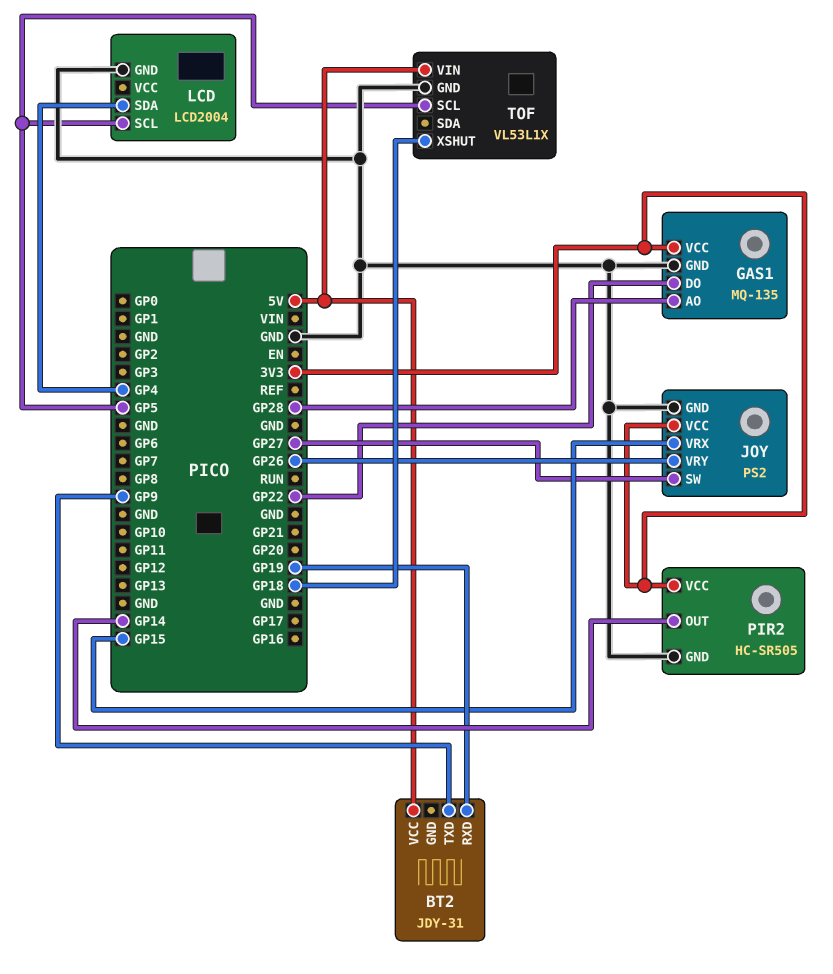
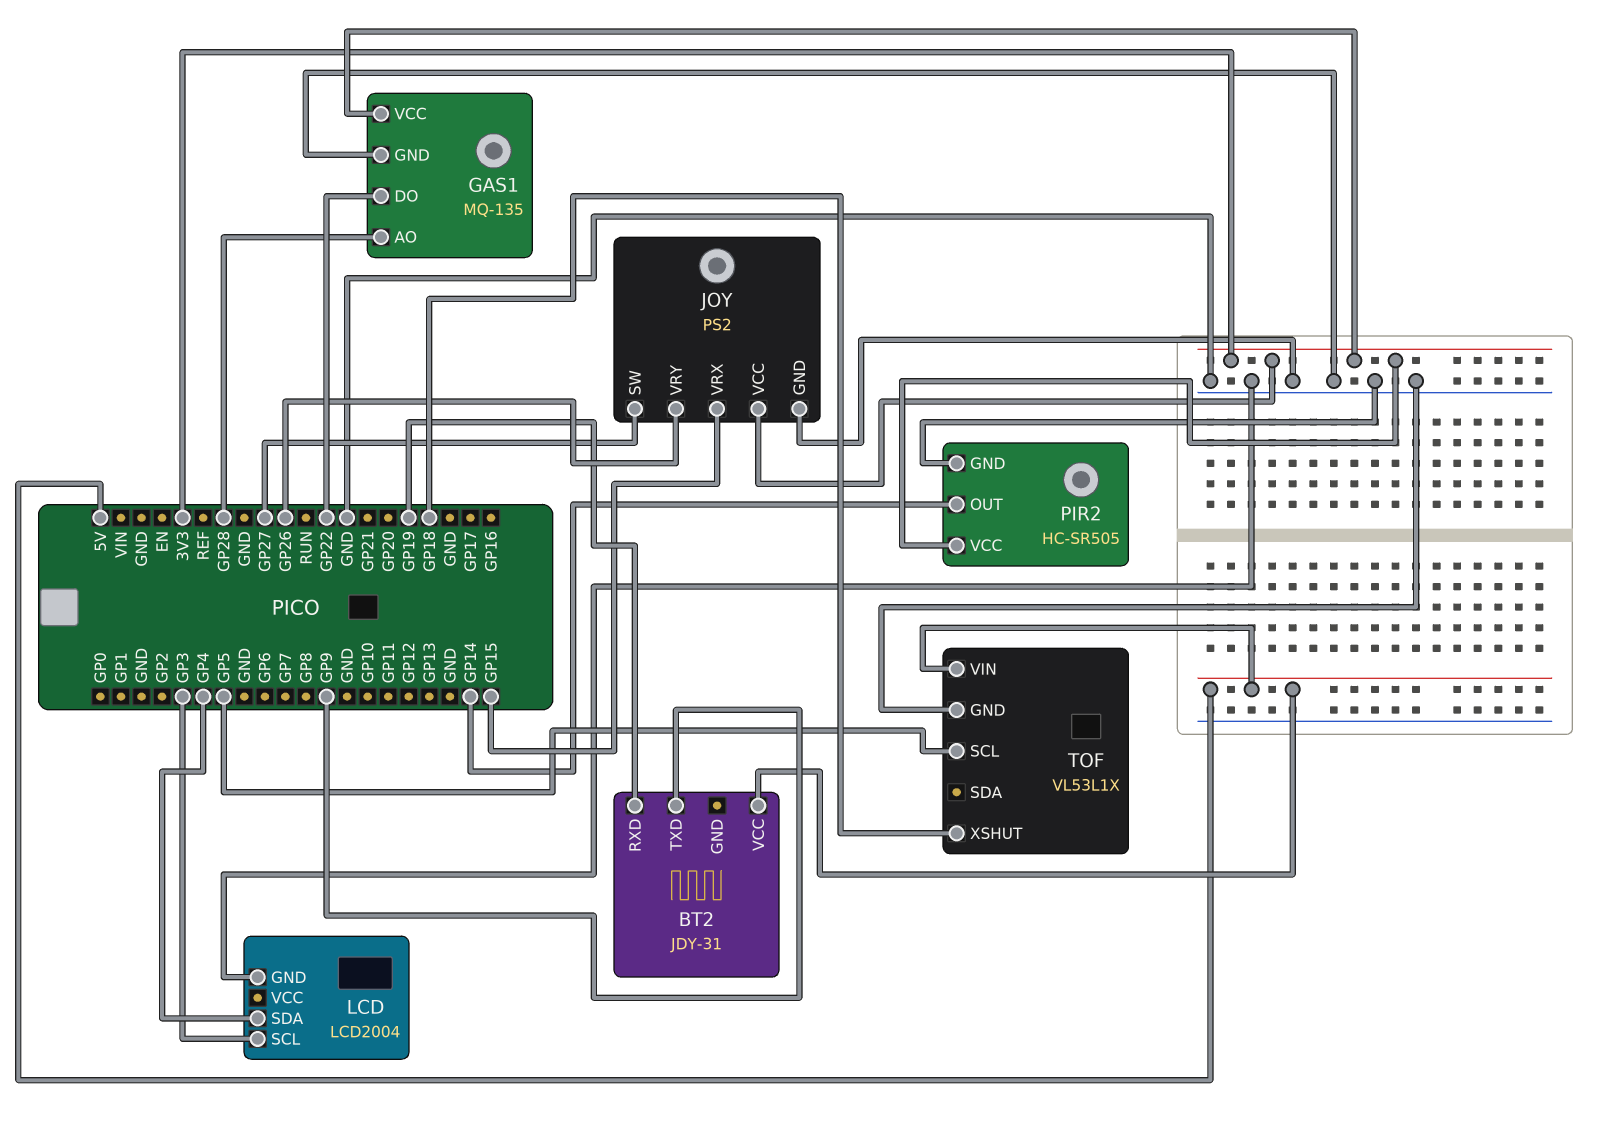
LCD pin SCL: GP5 -> GP3

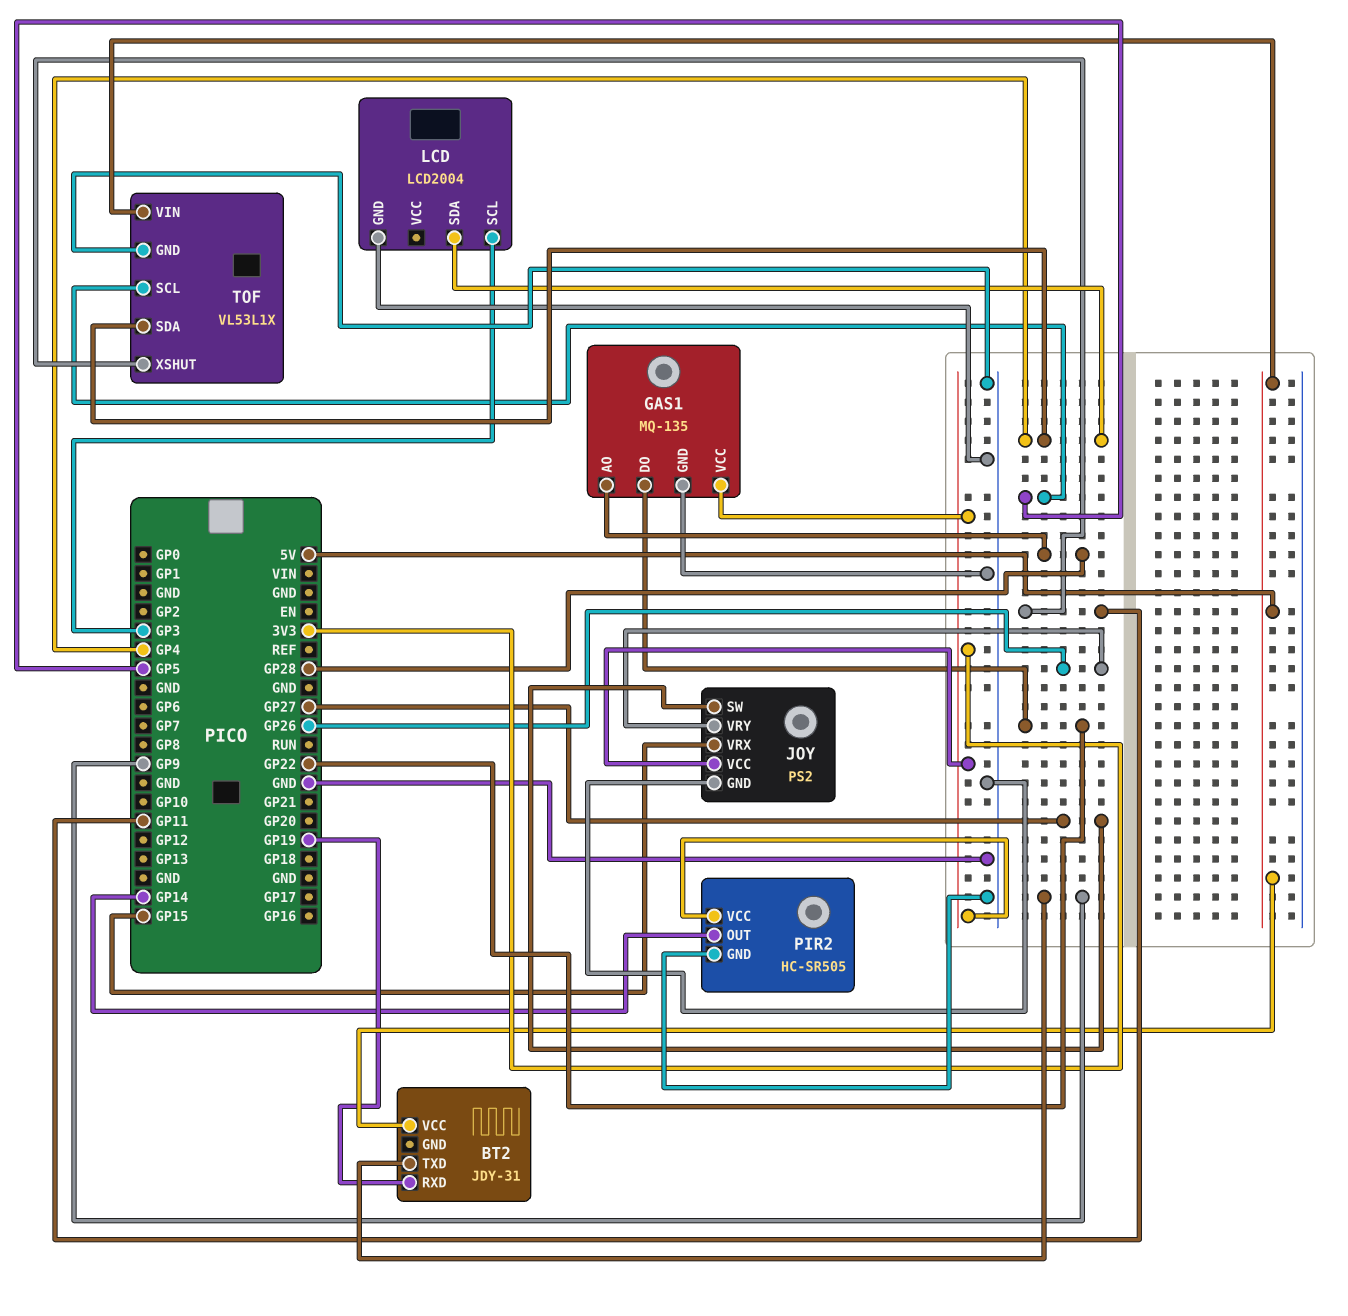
TOF pin SDA: none -> GP4
TOF pin XSHUT: GP18 -> GP11

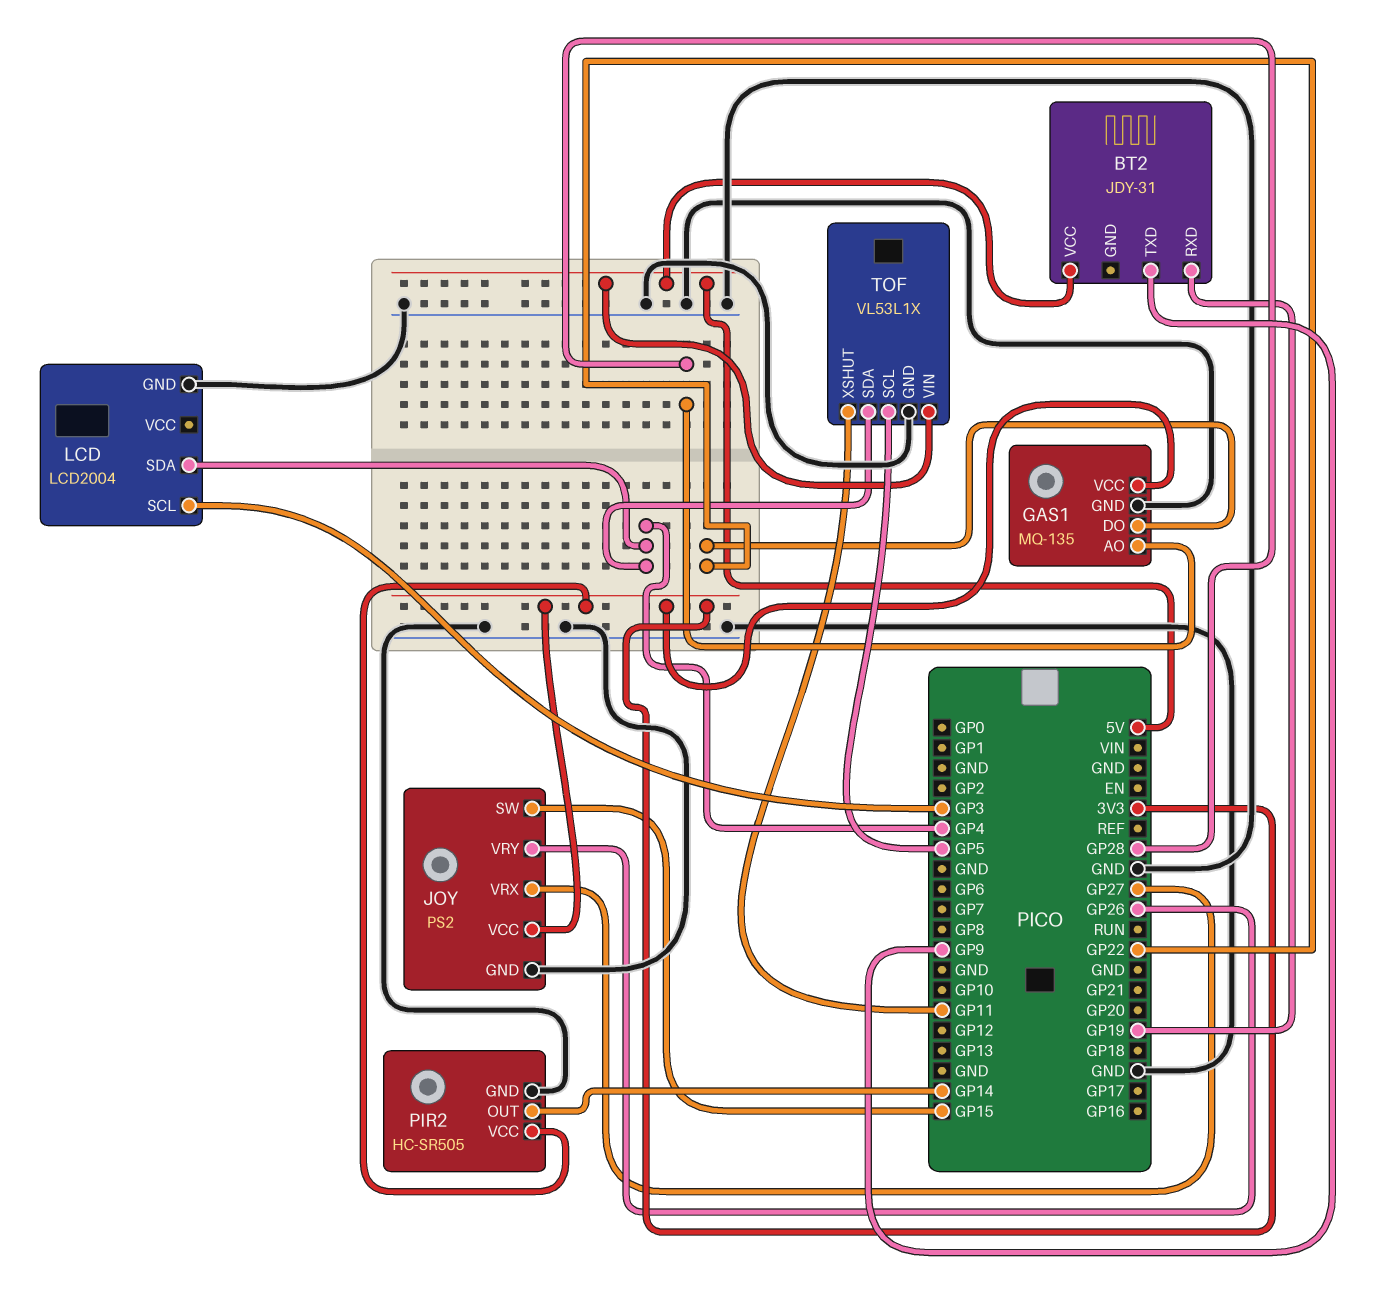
JOY pin SW: GP27 -> GP15
JOY pin VRX: GP15 -> GP27

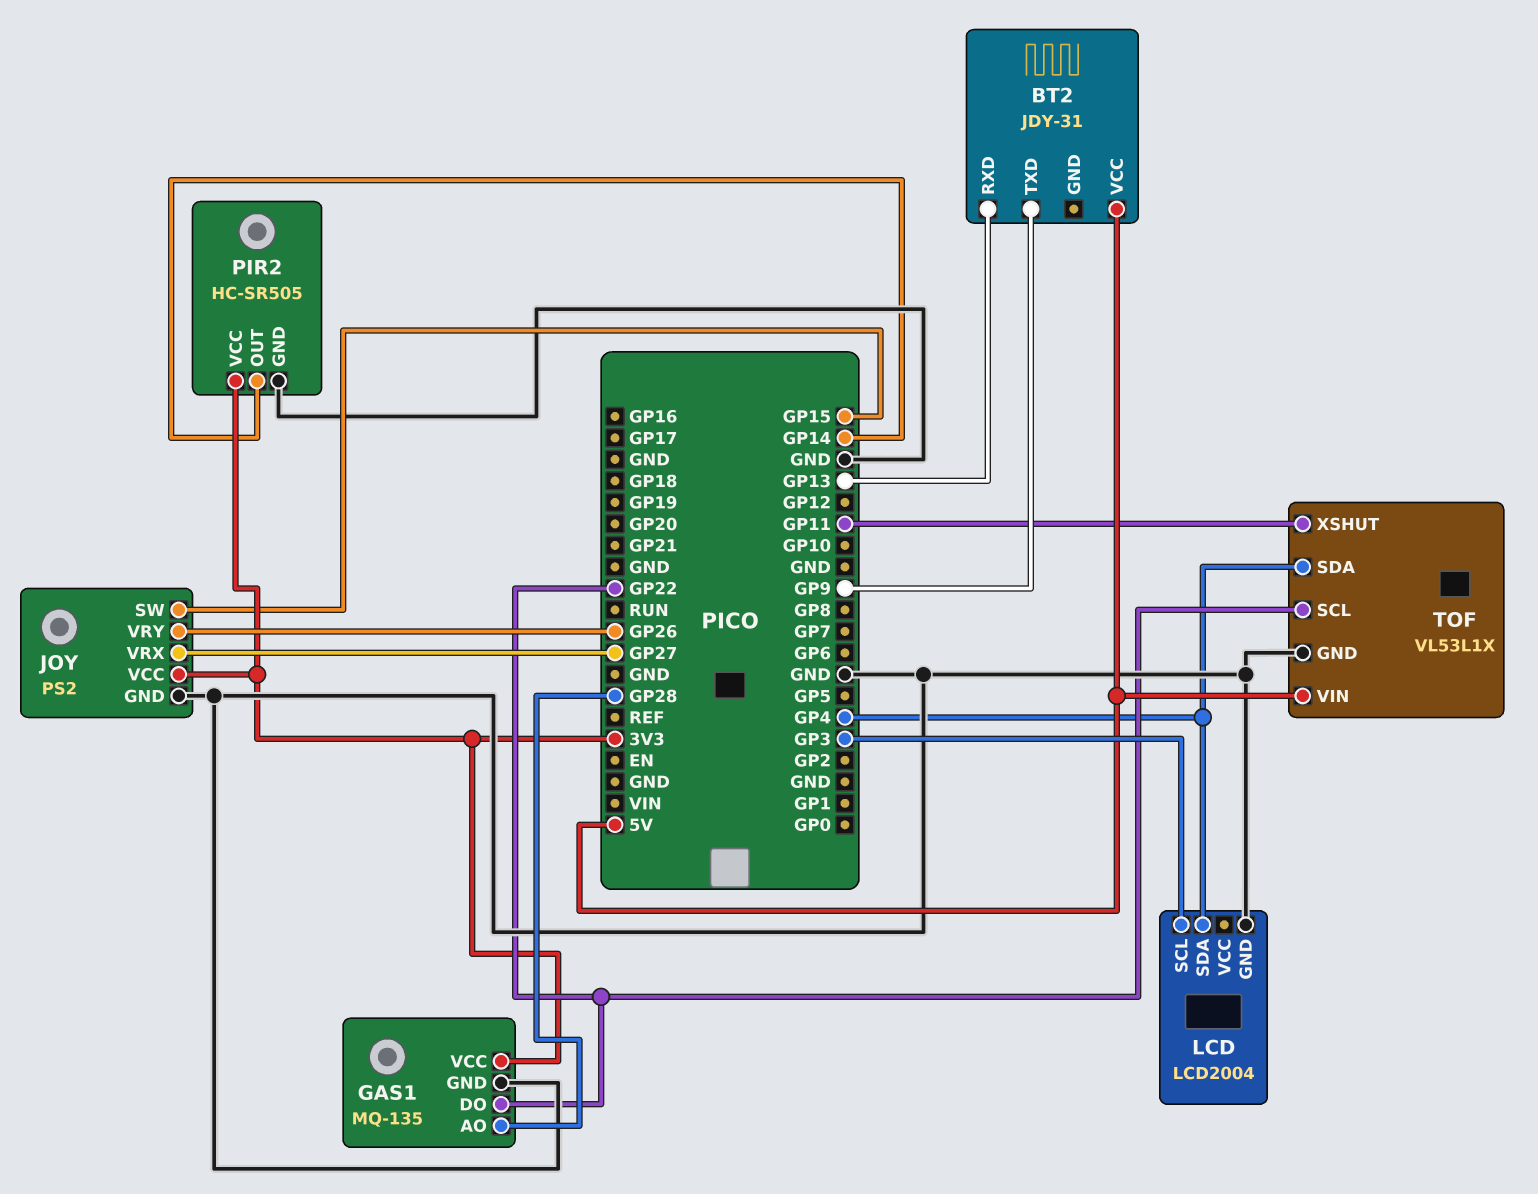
BT2 pin RXD: GP19 -> GP13
TOF pin SCL: GP5 -> GP22

